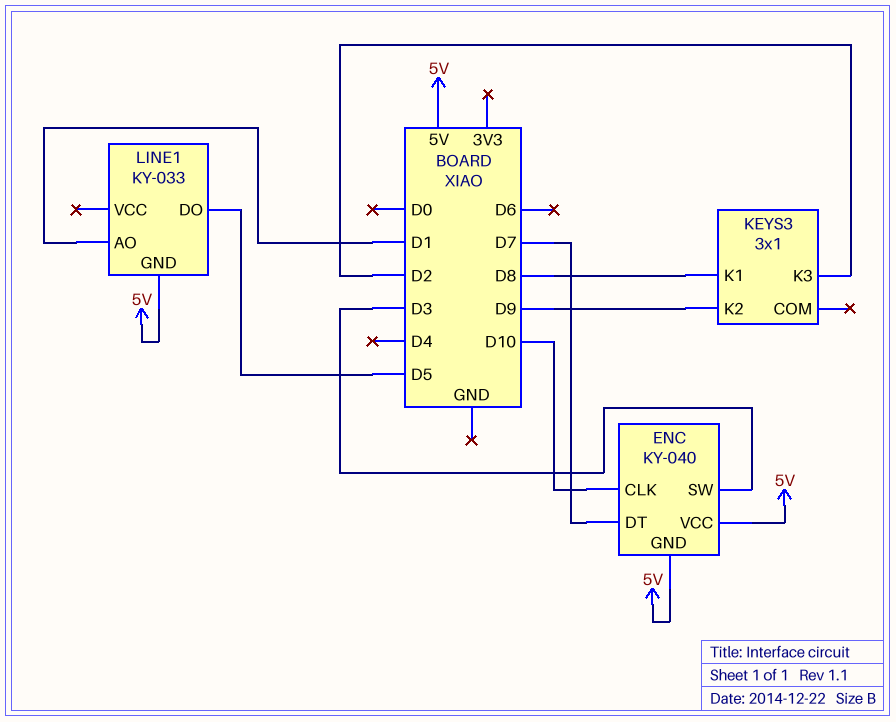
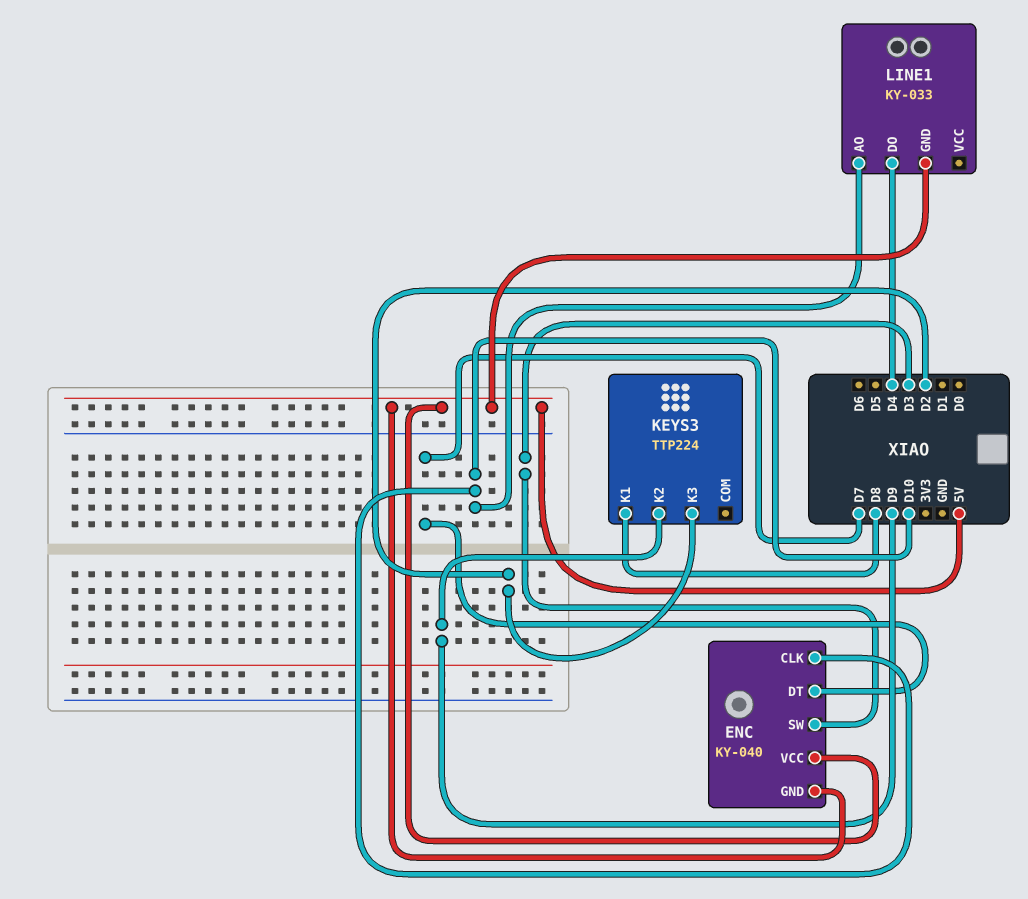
KEYS3: 3x1 -> TTP224
LINE1 pin AO: D1 -> D10
LINE1 pin DO: D5 -> D4

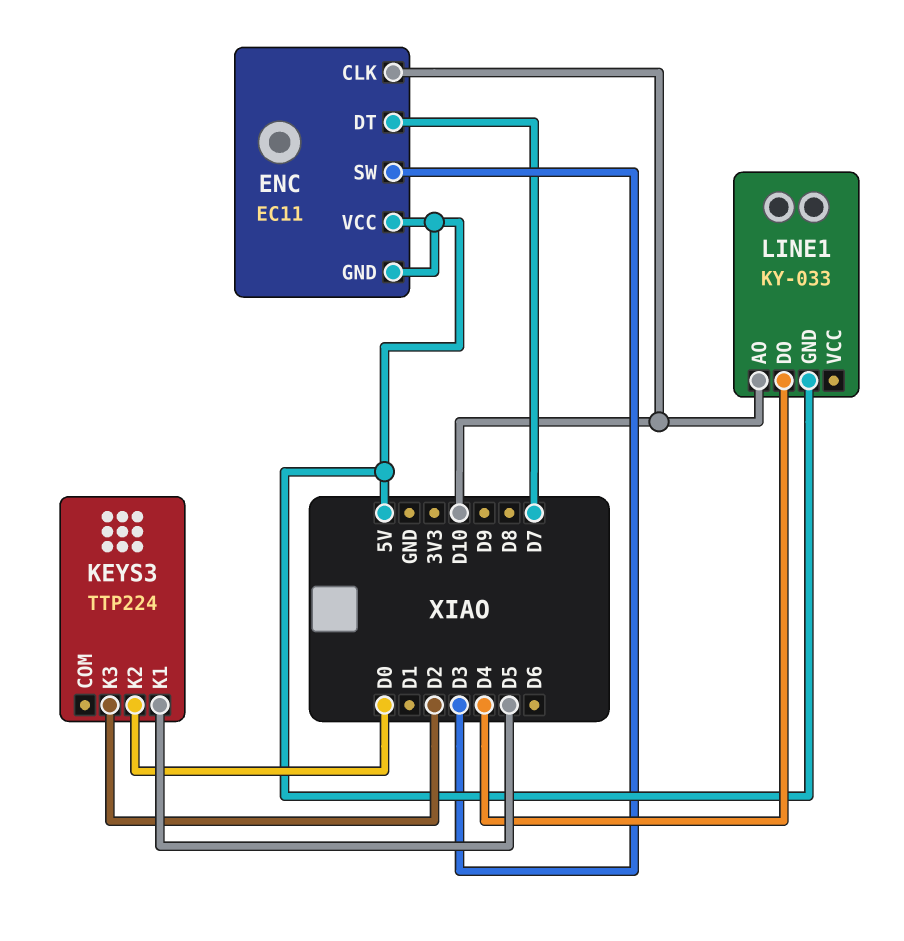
ENC: KY-040 -> EC11
KEYS3 pin K1: D8 -> D5
KEYS3 pin K2: D9 -> D0

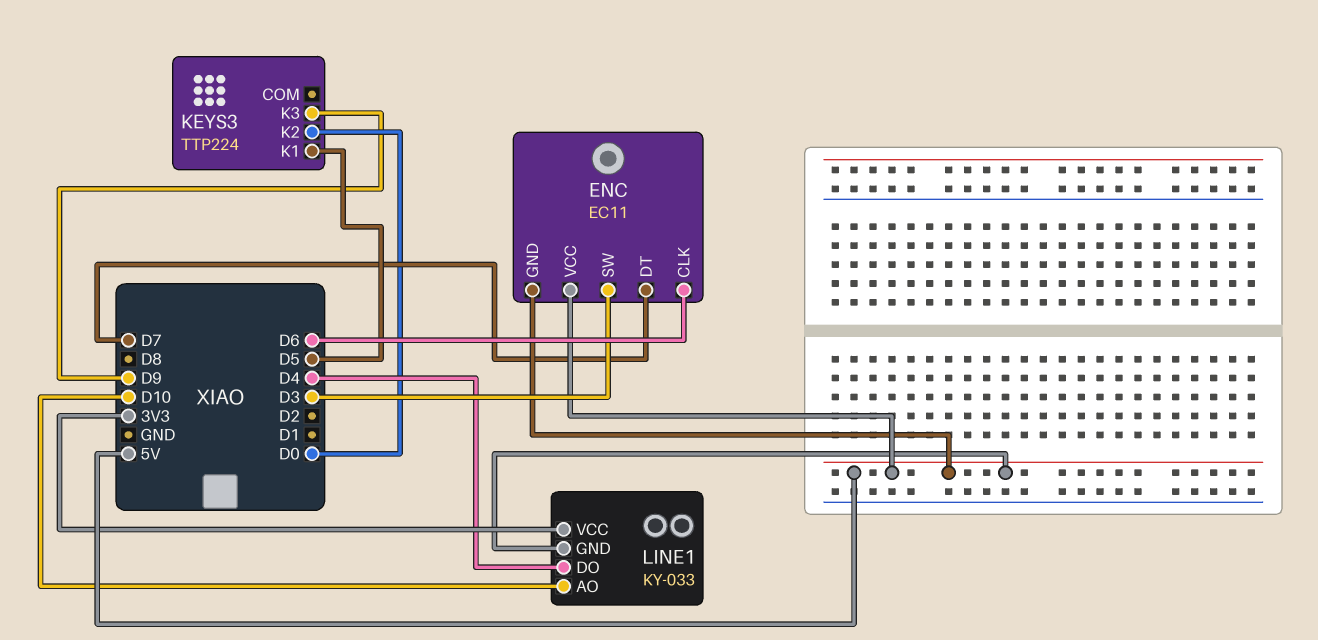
ENC pin CLK: D10 -> D6
KEYS3 pin K3: D2 -> D9
LINE1 pin VCC: none -> 3V3

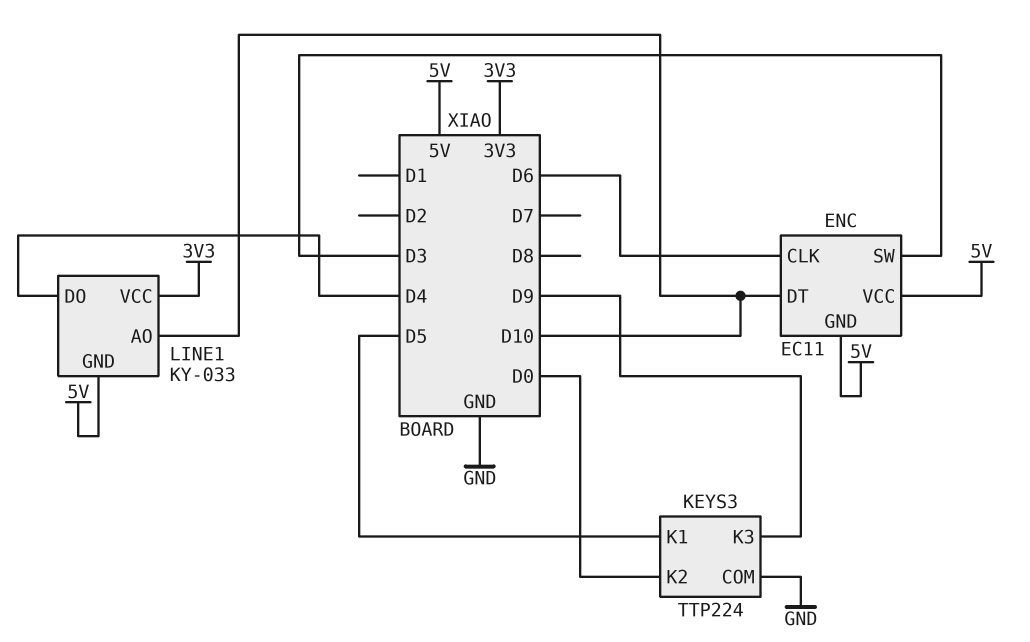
ENC pin DT: D7 -> D10
KEYS3 pin COM: none -> GND

